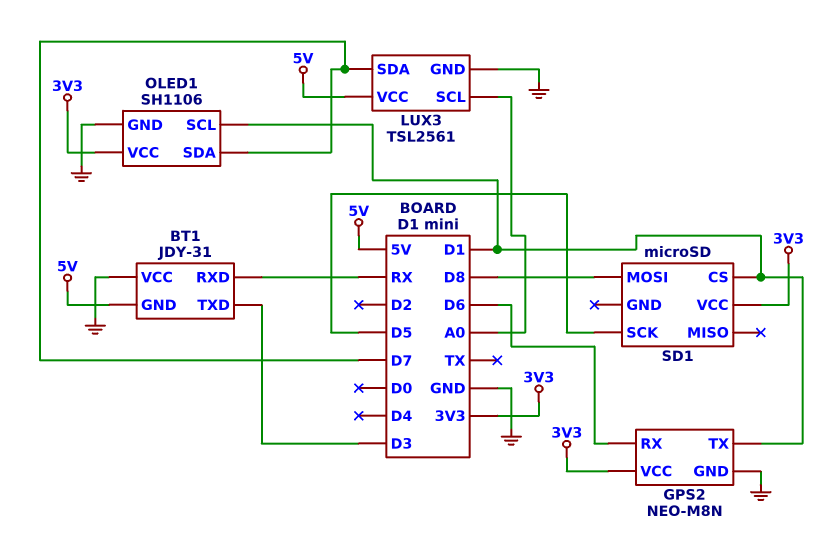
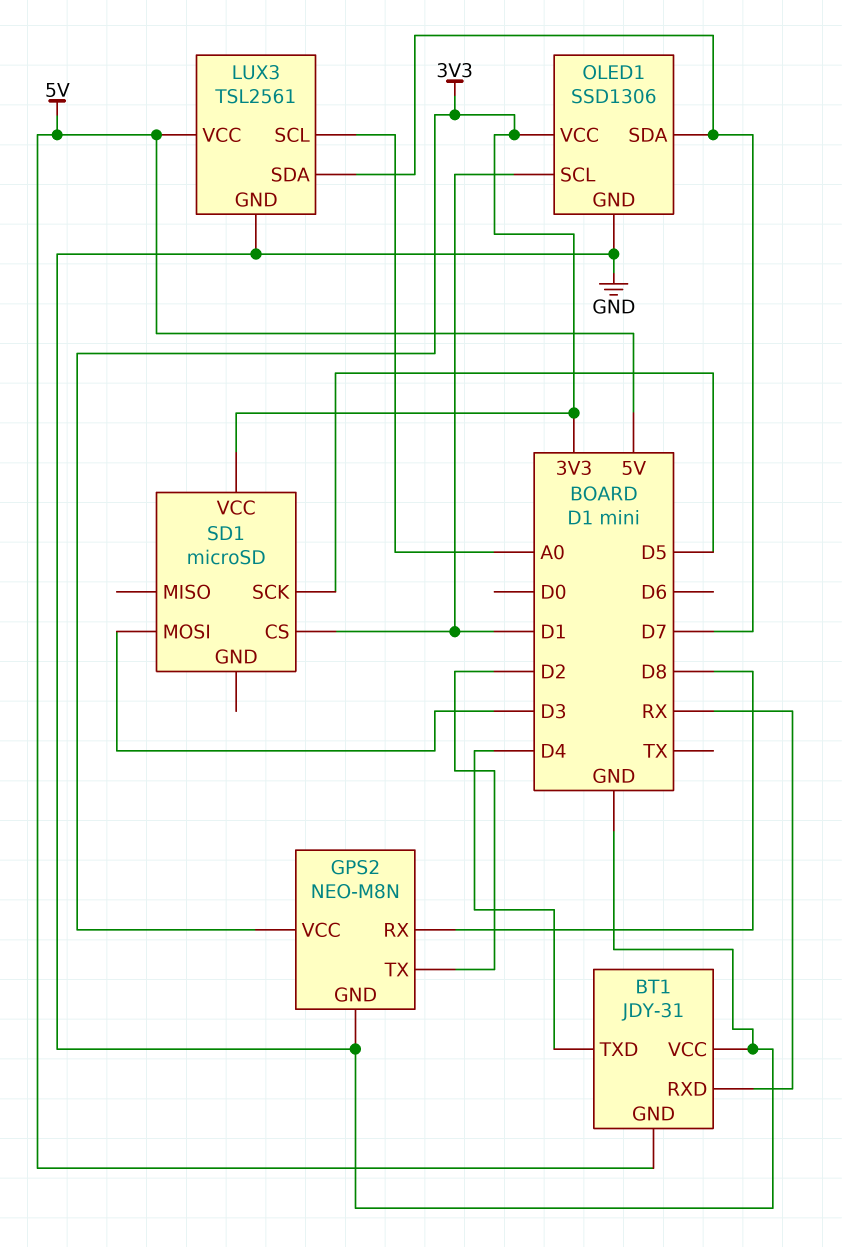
BT1 pin TXD: D3 -> D4
GPS2 pin RX: D6 -> D8
GPS2 pin TX: D1 -> D2
OLED1: SH1106 -> SSD1306
SD1 pin MOSI: D8 -> D3

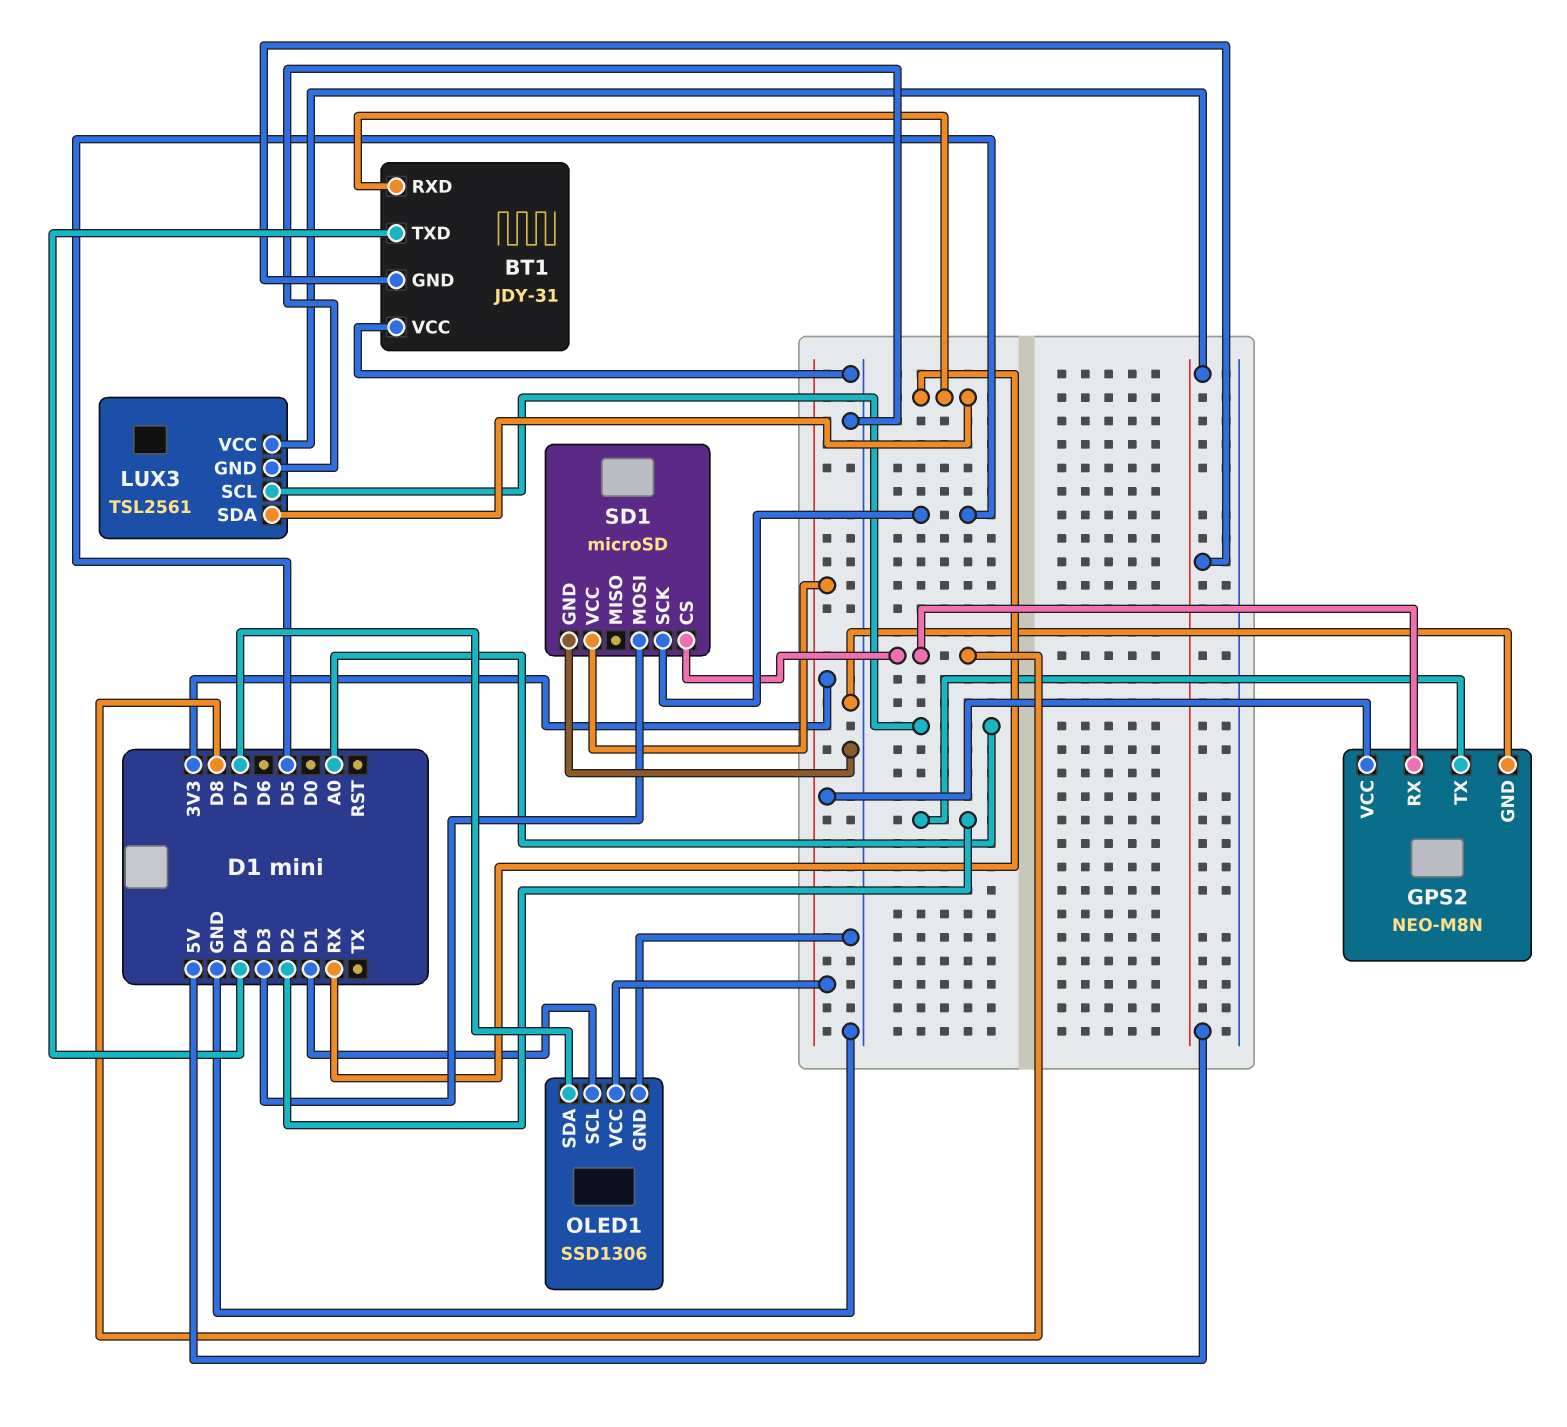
LUX3 pin SDA: D7 -> RX
SD1 pin CS: D1 -> D8
SD1 pin GND: none -> GND

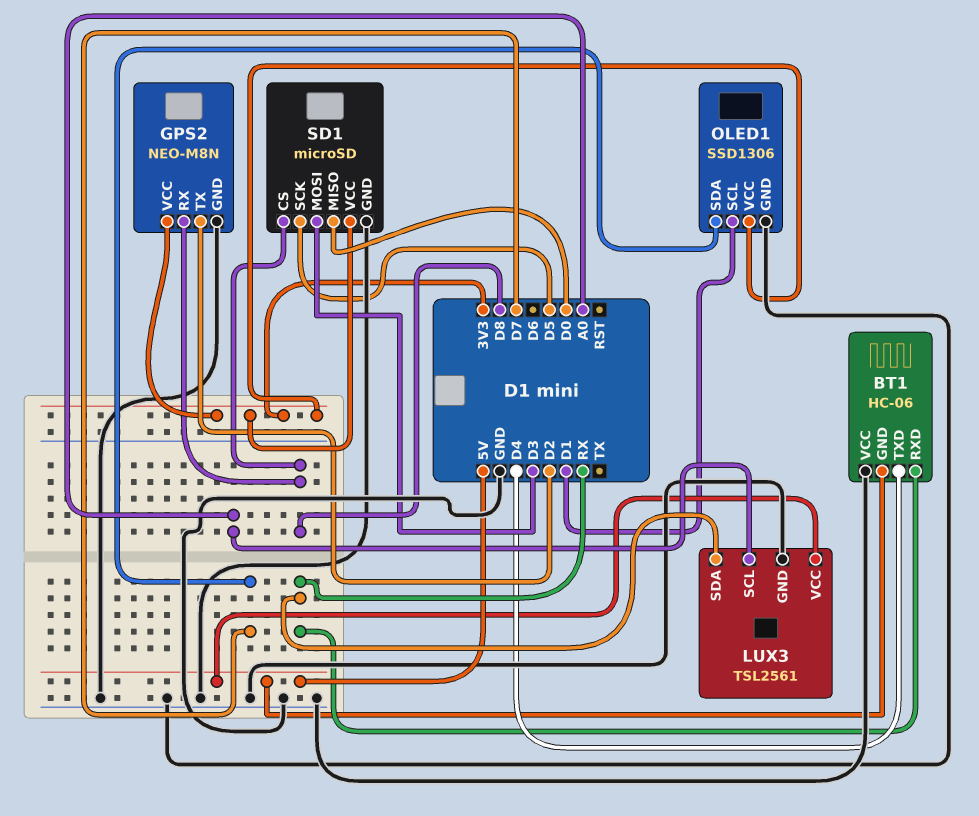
BT1: JDY-31 -> HC-06
SD1 pin MISO: none -> D0

